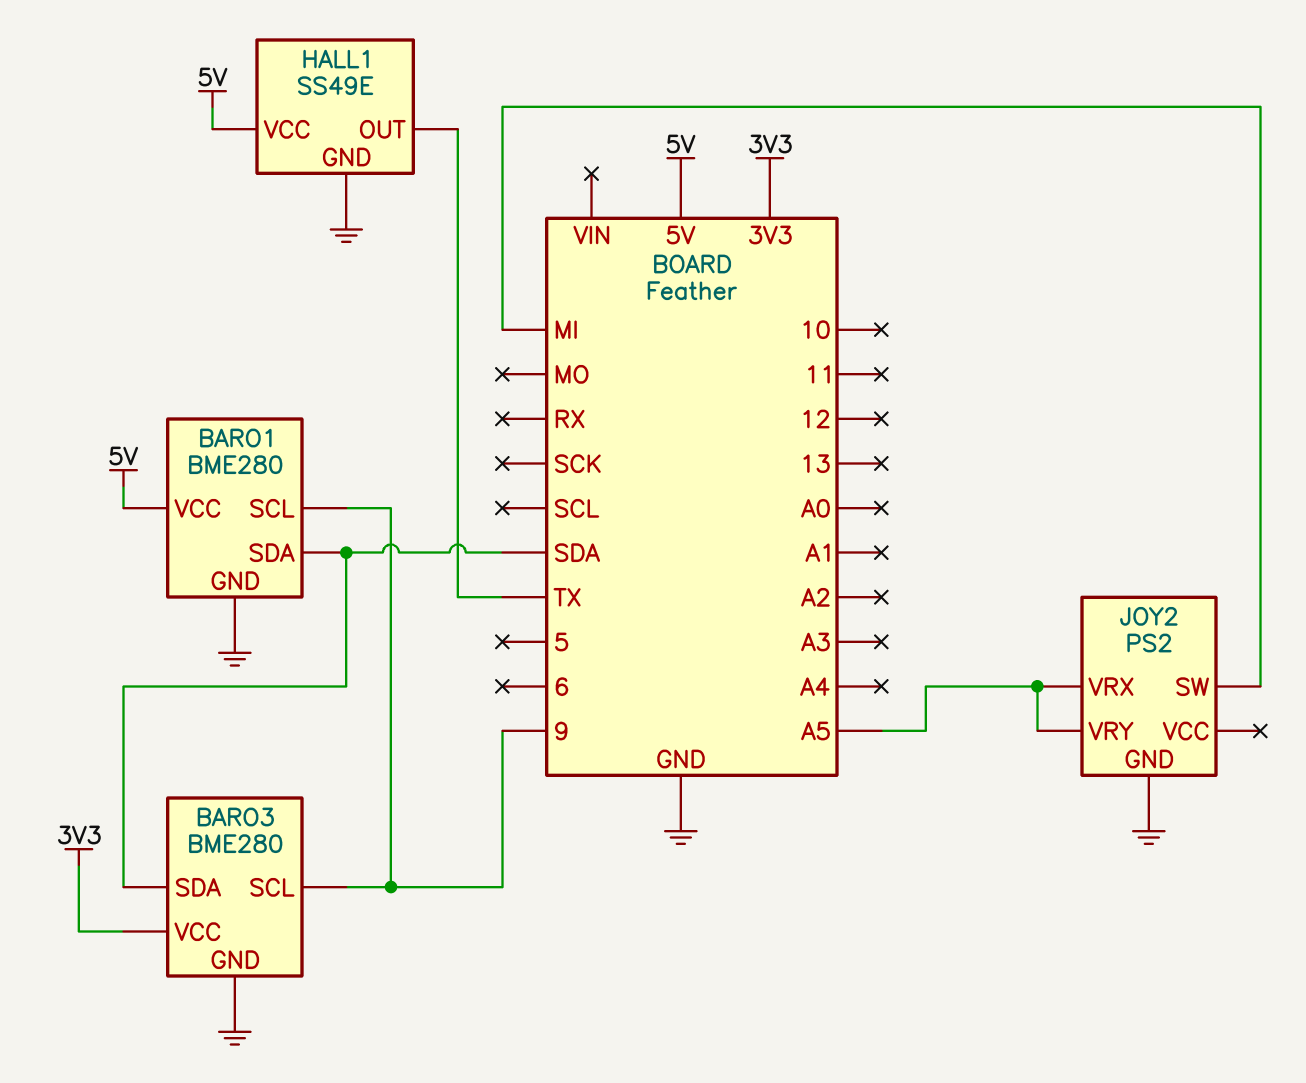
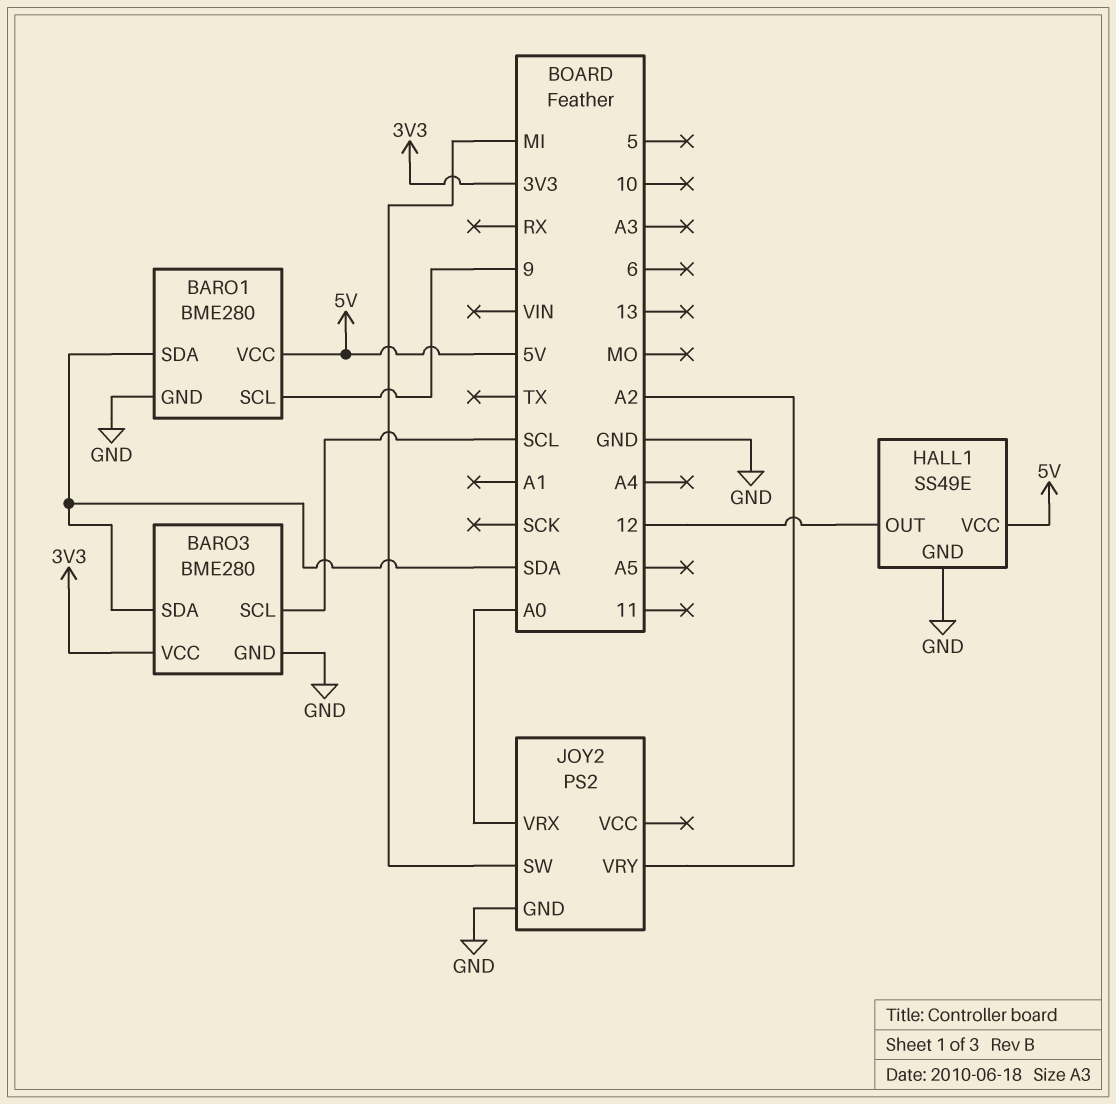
BARO3 pin SCL: 9 -> SCL
HALL1 pin OUT: TX -> 12
JOY2 pin VRX: A5 -> A0
JOY2 pin VRY: A5 -> A2

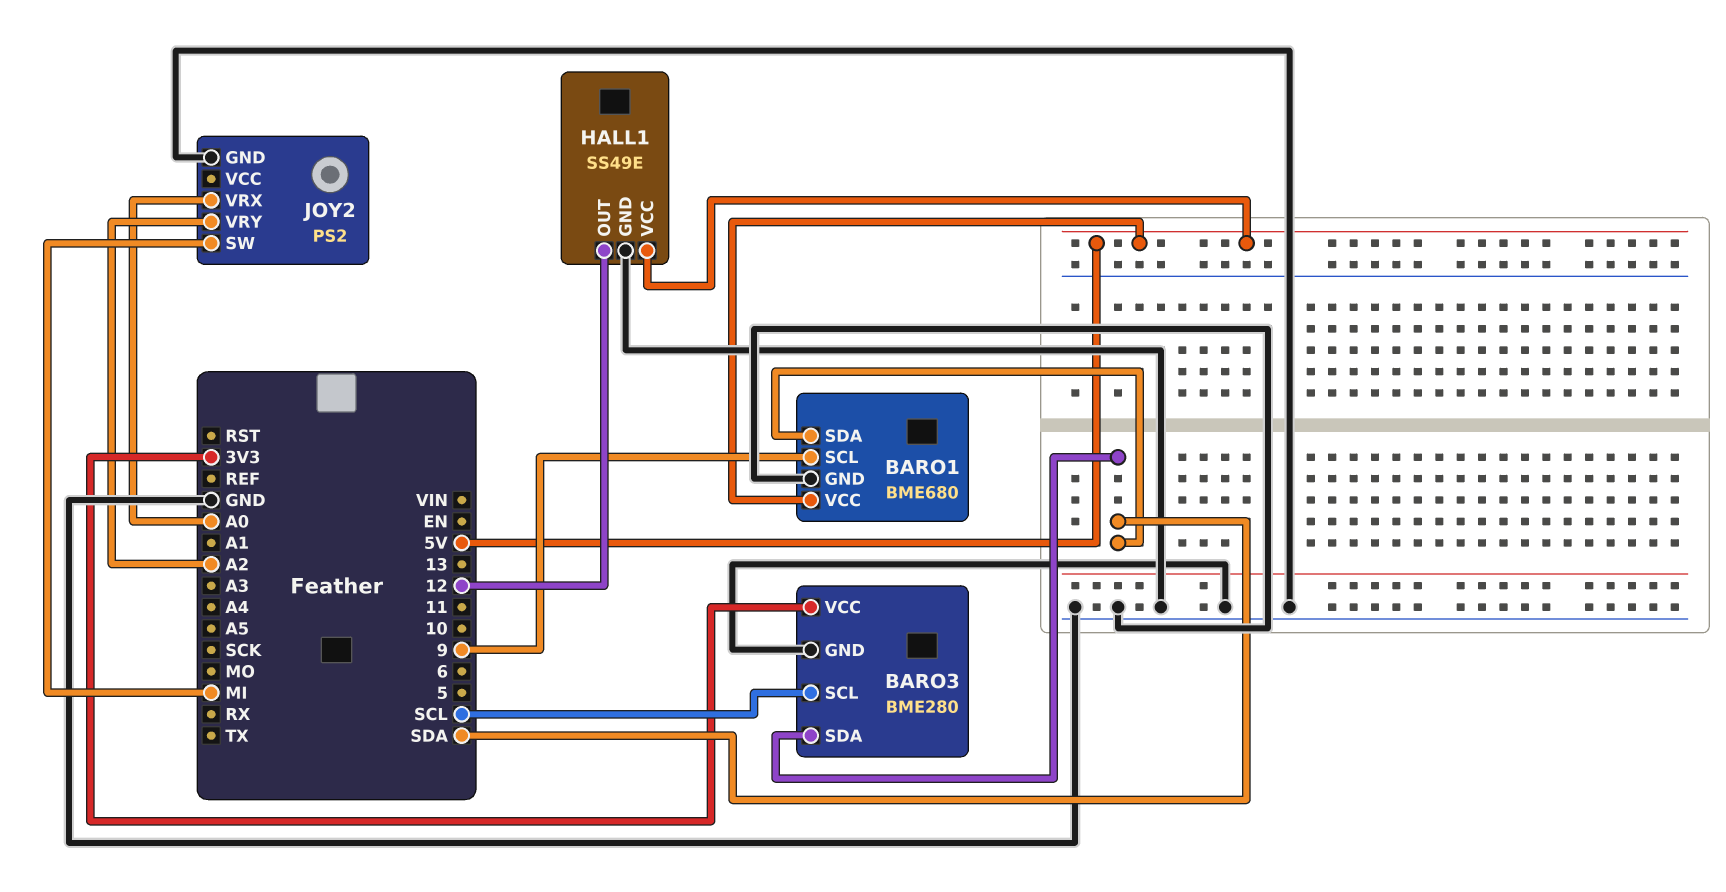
BARO1: BME280 -> BME680

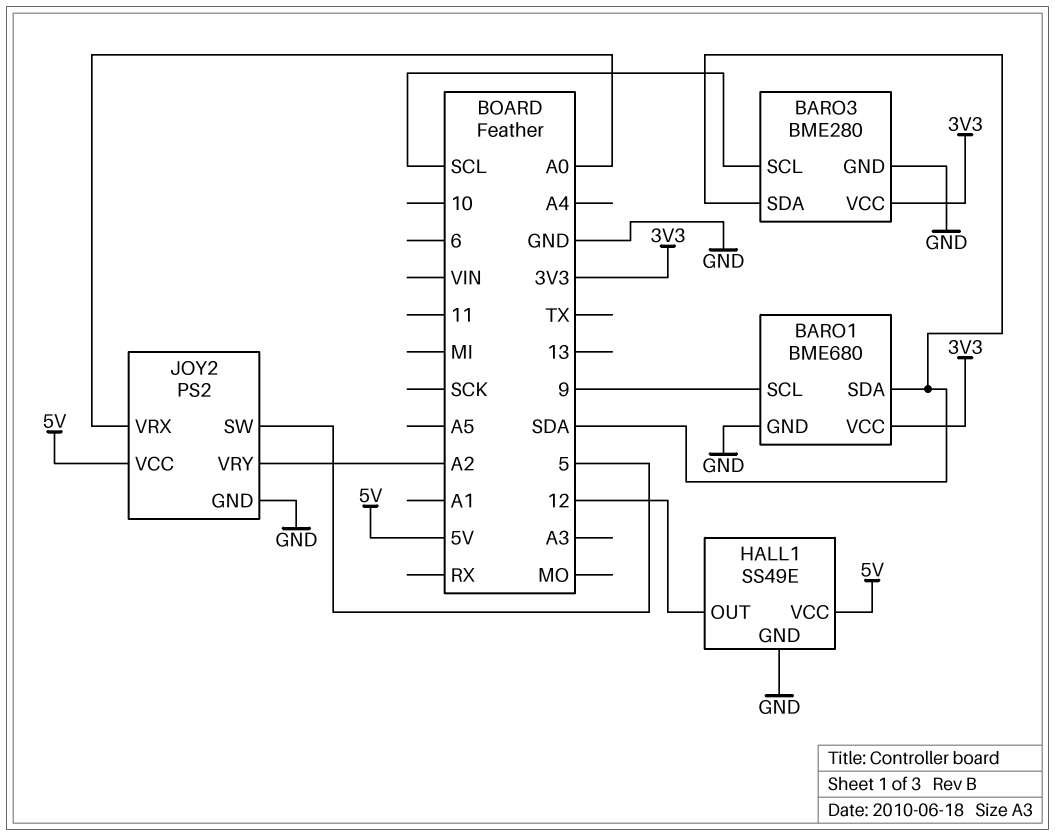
BARO1 pin VCC: 5V -> 3V3
JOY2 pin SW: MI -> 5
JOY2 pin VCC: none -> 5V

